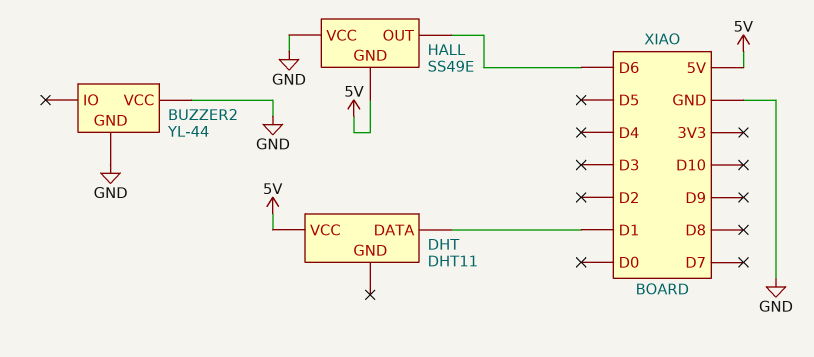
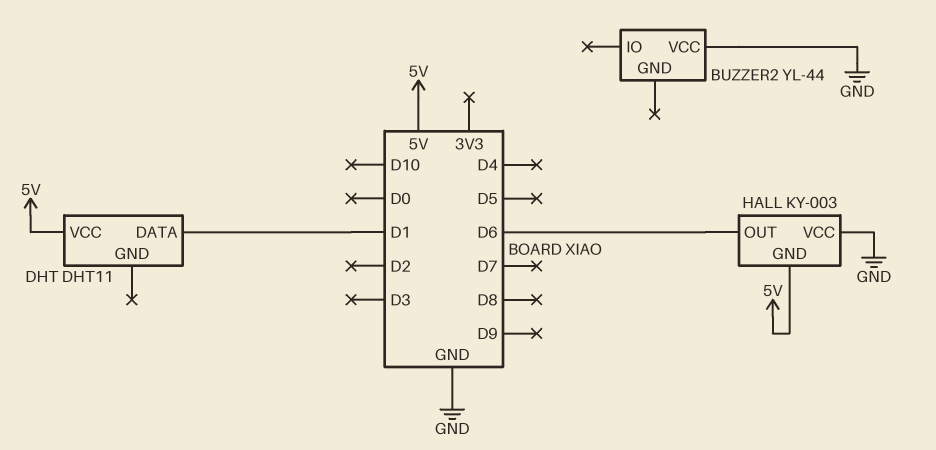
BUZZER2 pin GND: GND -> none
HALL: SS49E -> KY-003

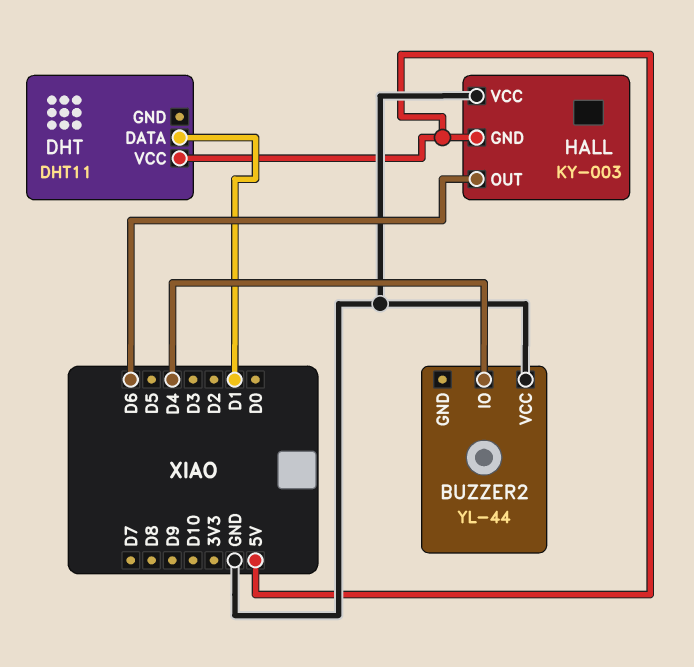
BUZZER2 pin IO: none -> D4

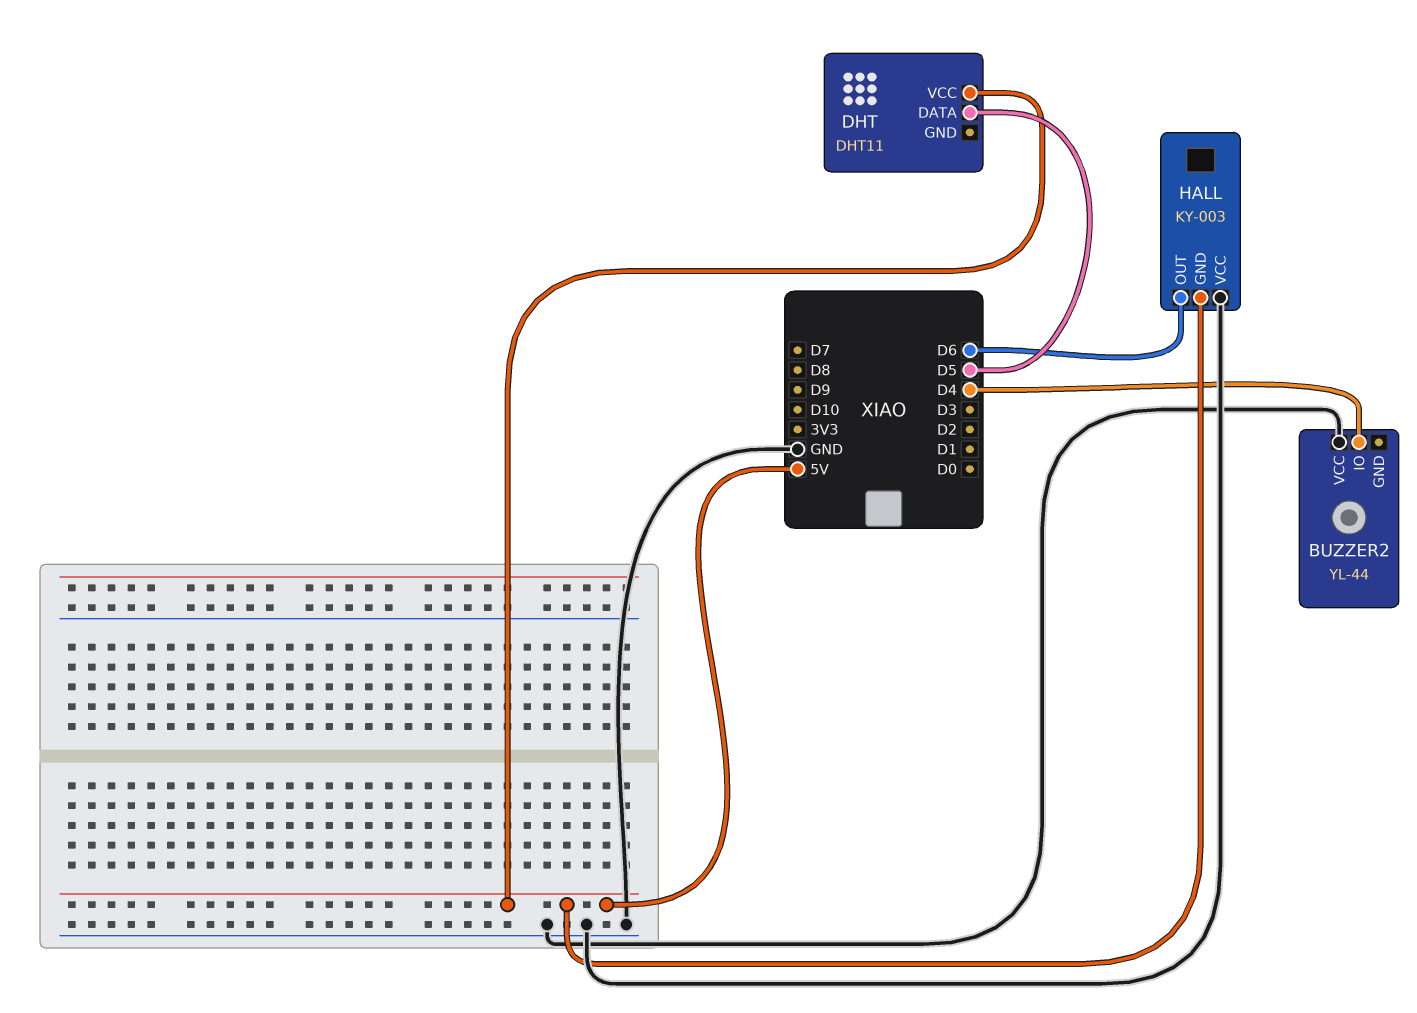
DHT pin DATA: D1 -> D5

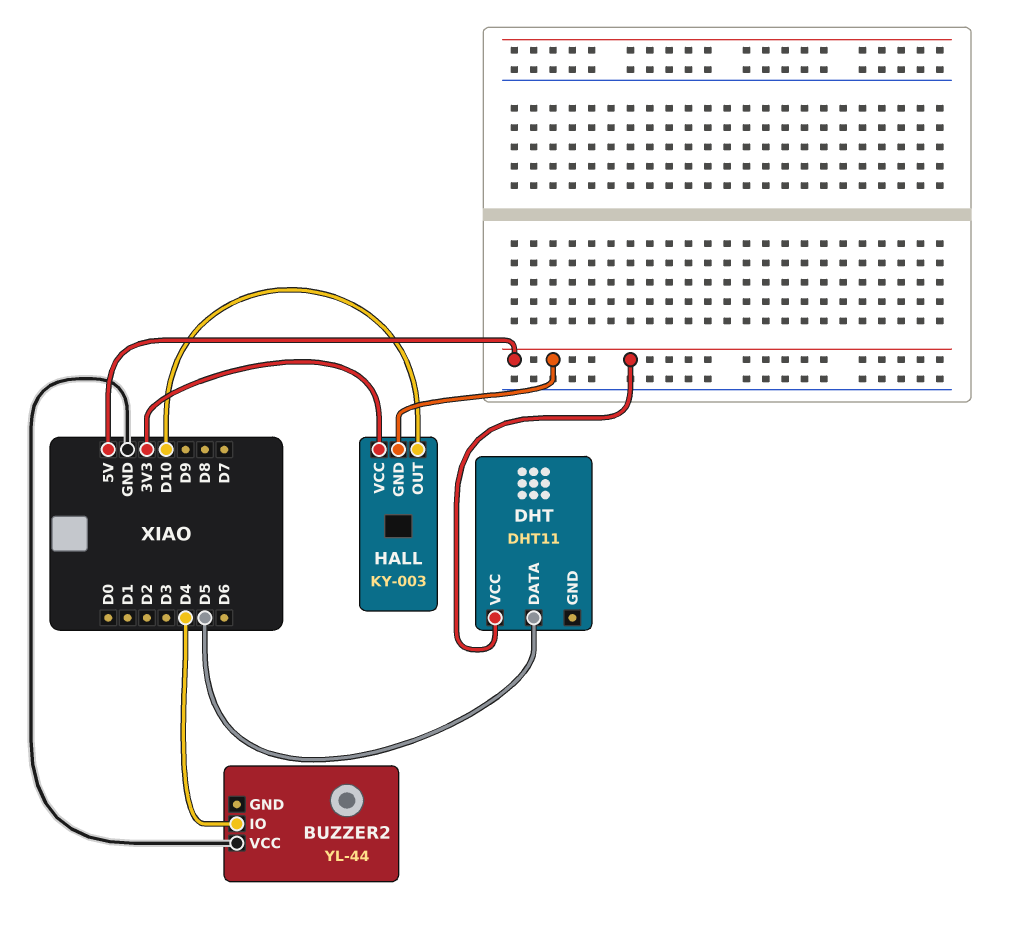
HALL pin OUT: D6 -> D10
HALL pin VCC: GND -> 3V3

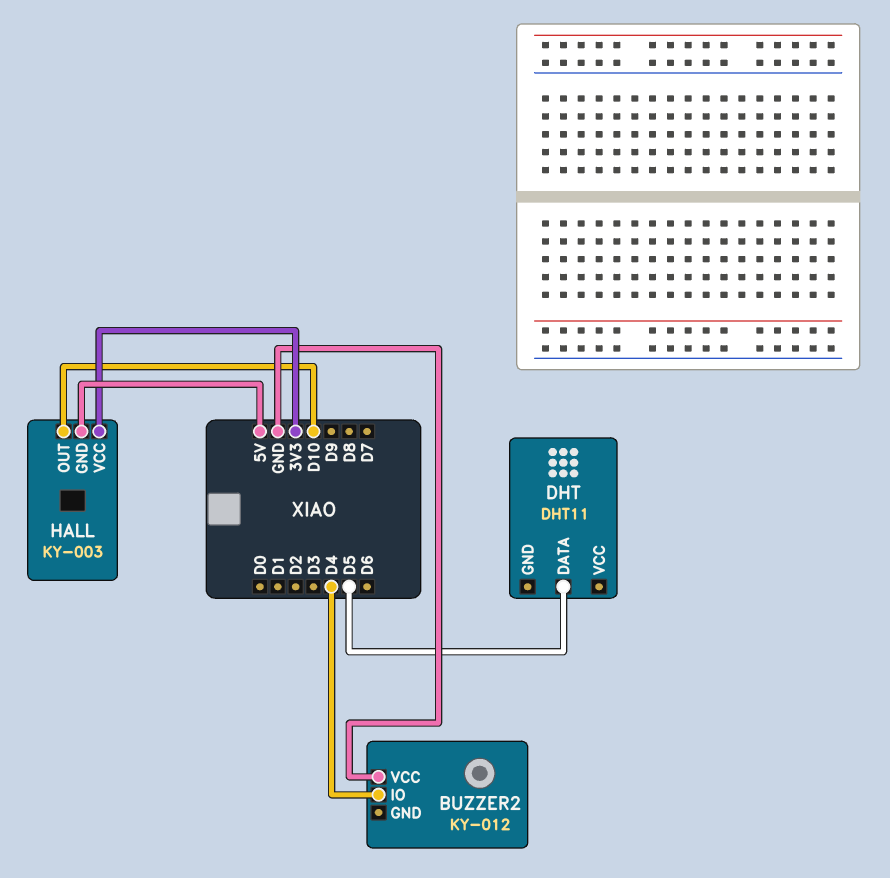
BUZZER2: YL-44 -> KY-012
DHT pin VCC: 5V -> none

